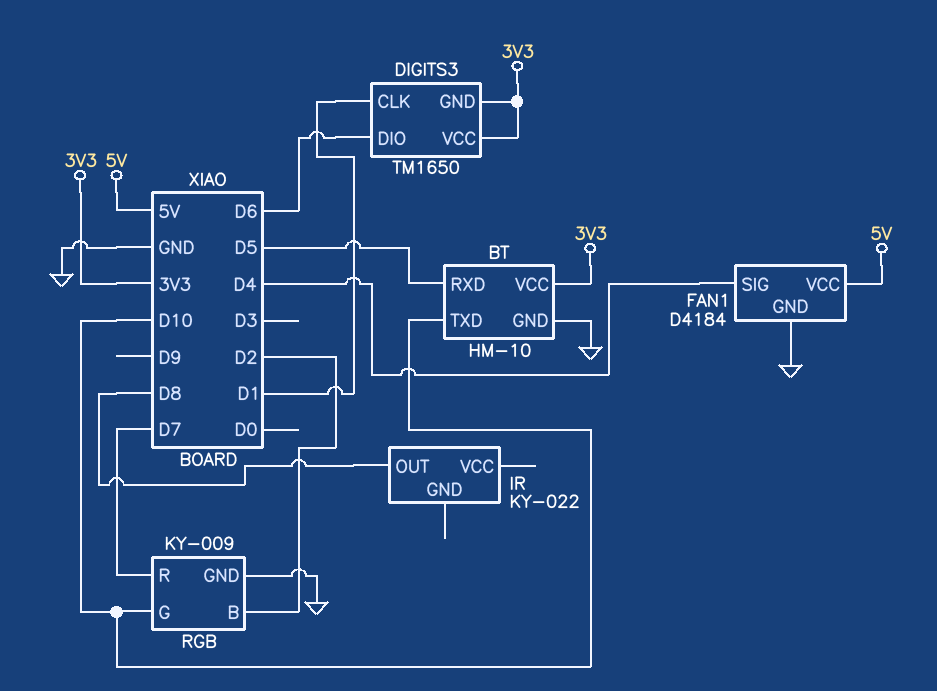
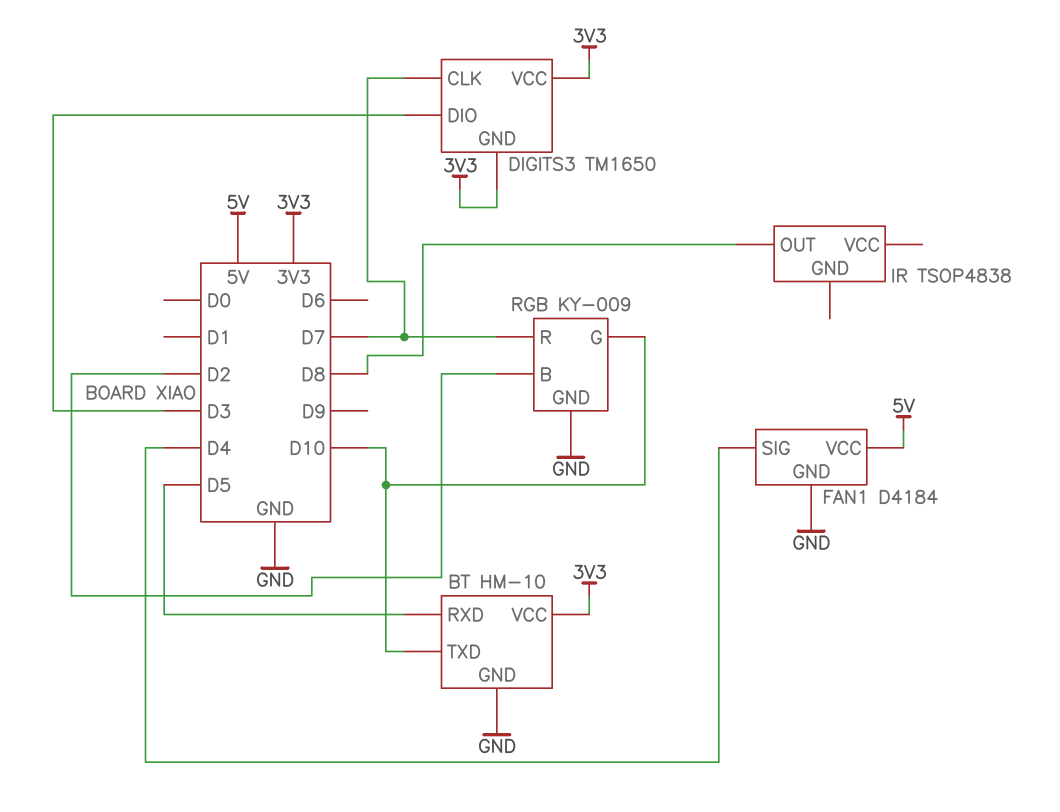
DIGITS3 pin CLK: D1 -> D7
DIGITS3 pin DIO: D6 -> D3
IR: KY-022 -> TSOP4838

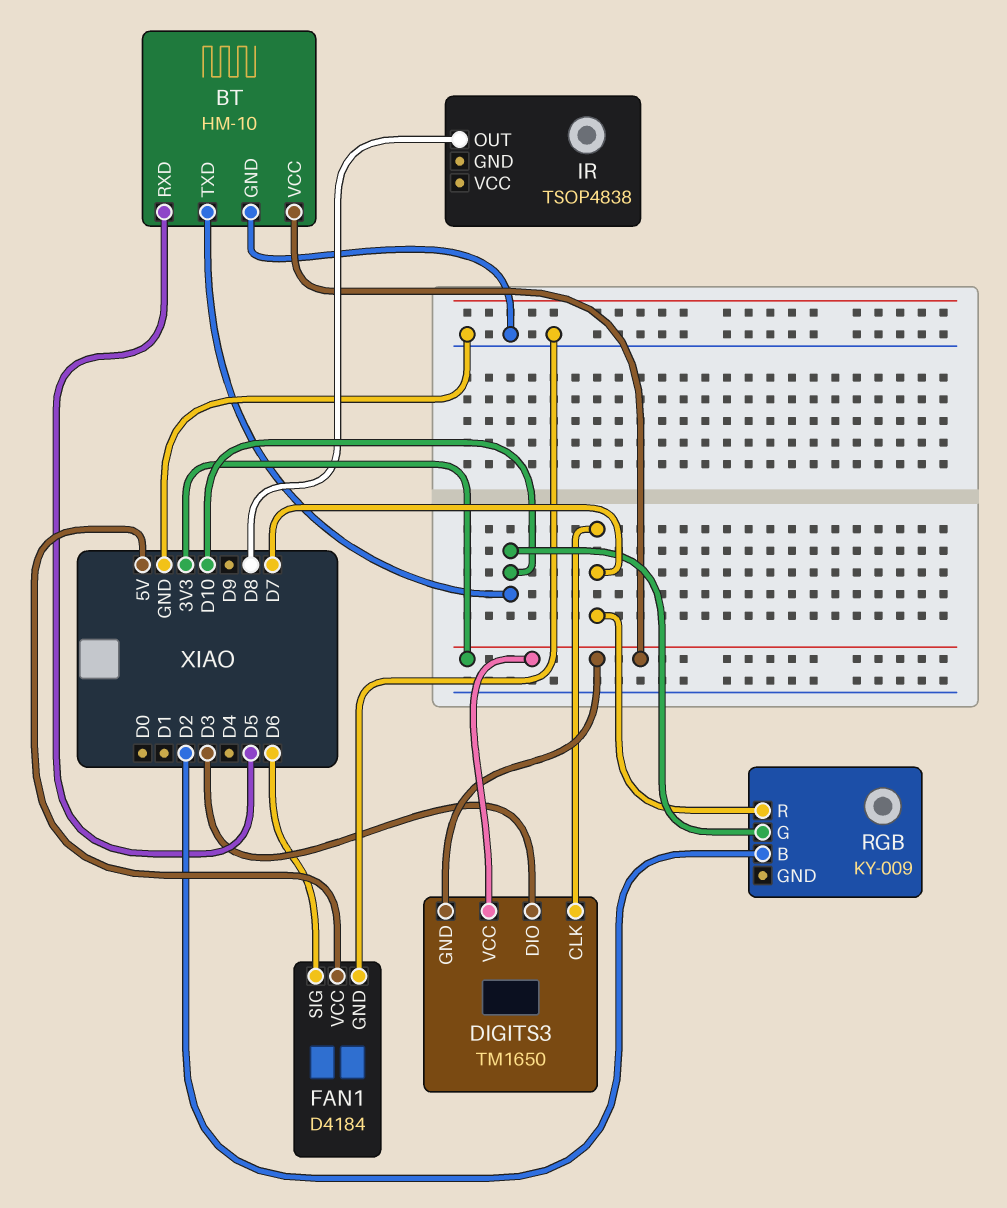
FAN1 pin SIG: D4 -> D6
RGB pin GND: GND -> none

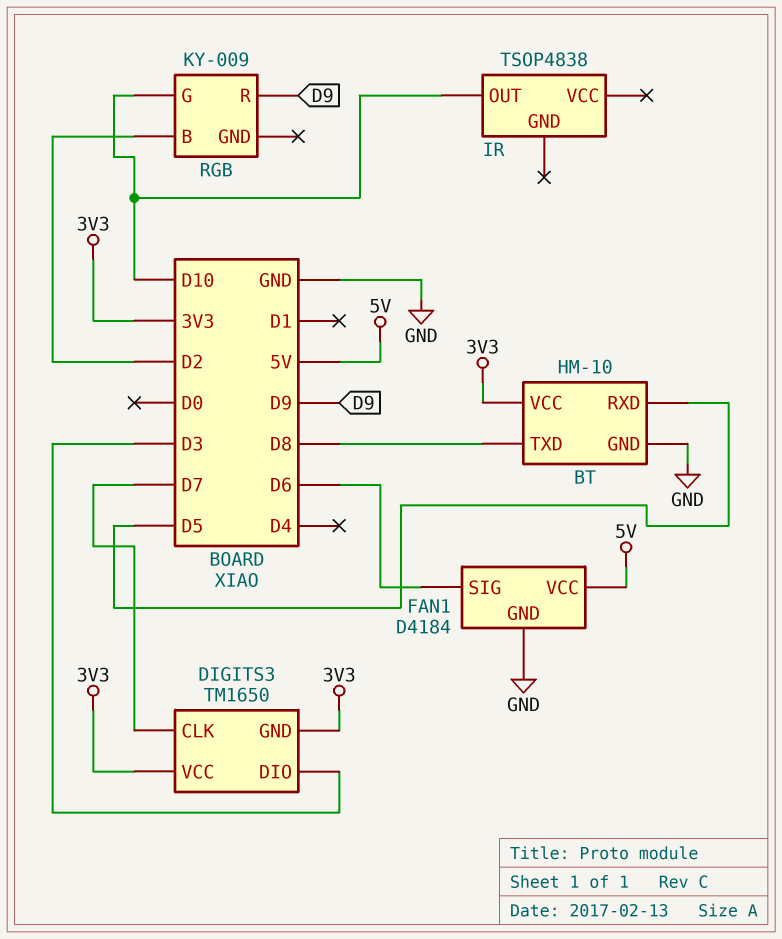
BT pin TXD: D10 -> D8
IR pin OUT: D8 -> D10
RGB pin R: D7 -> D9

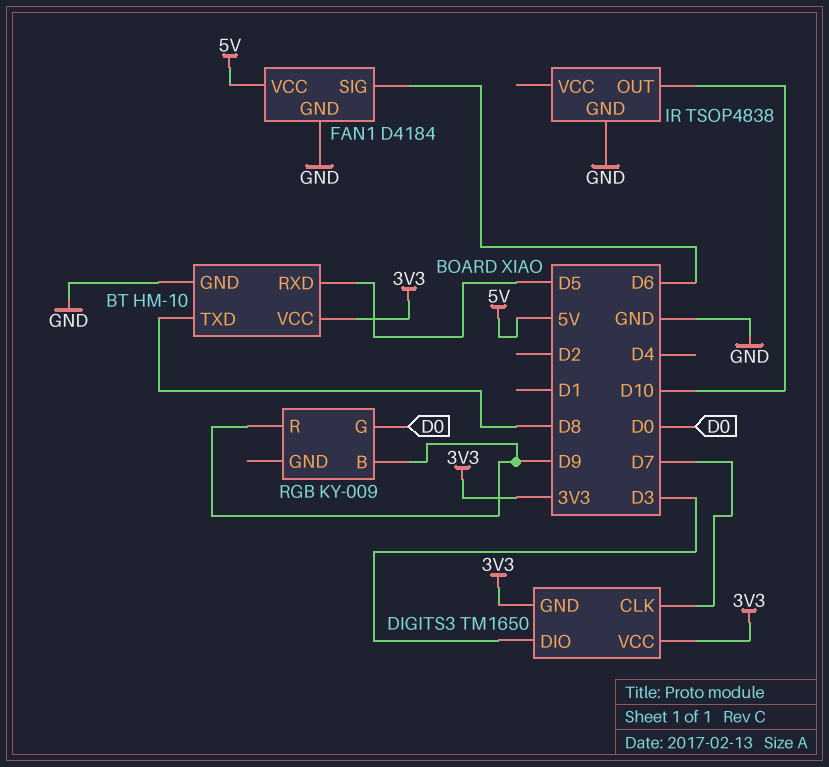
IR pin GND: none -> GND
RGB pin B: D2 -> D9
RGB pin G: D10 -> D0

